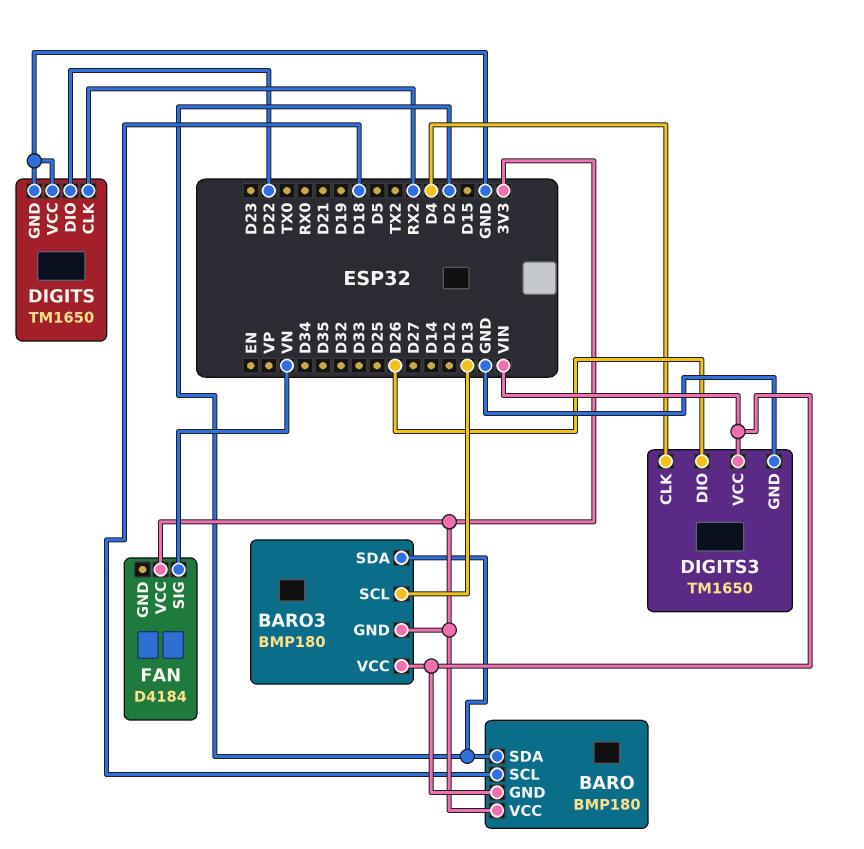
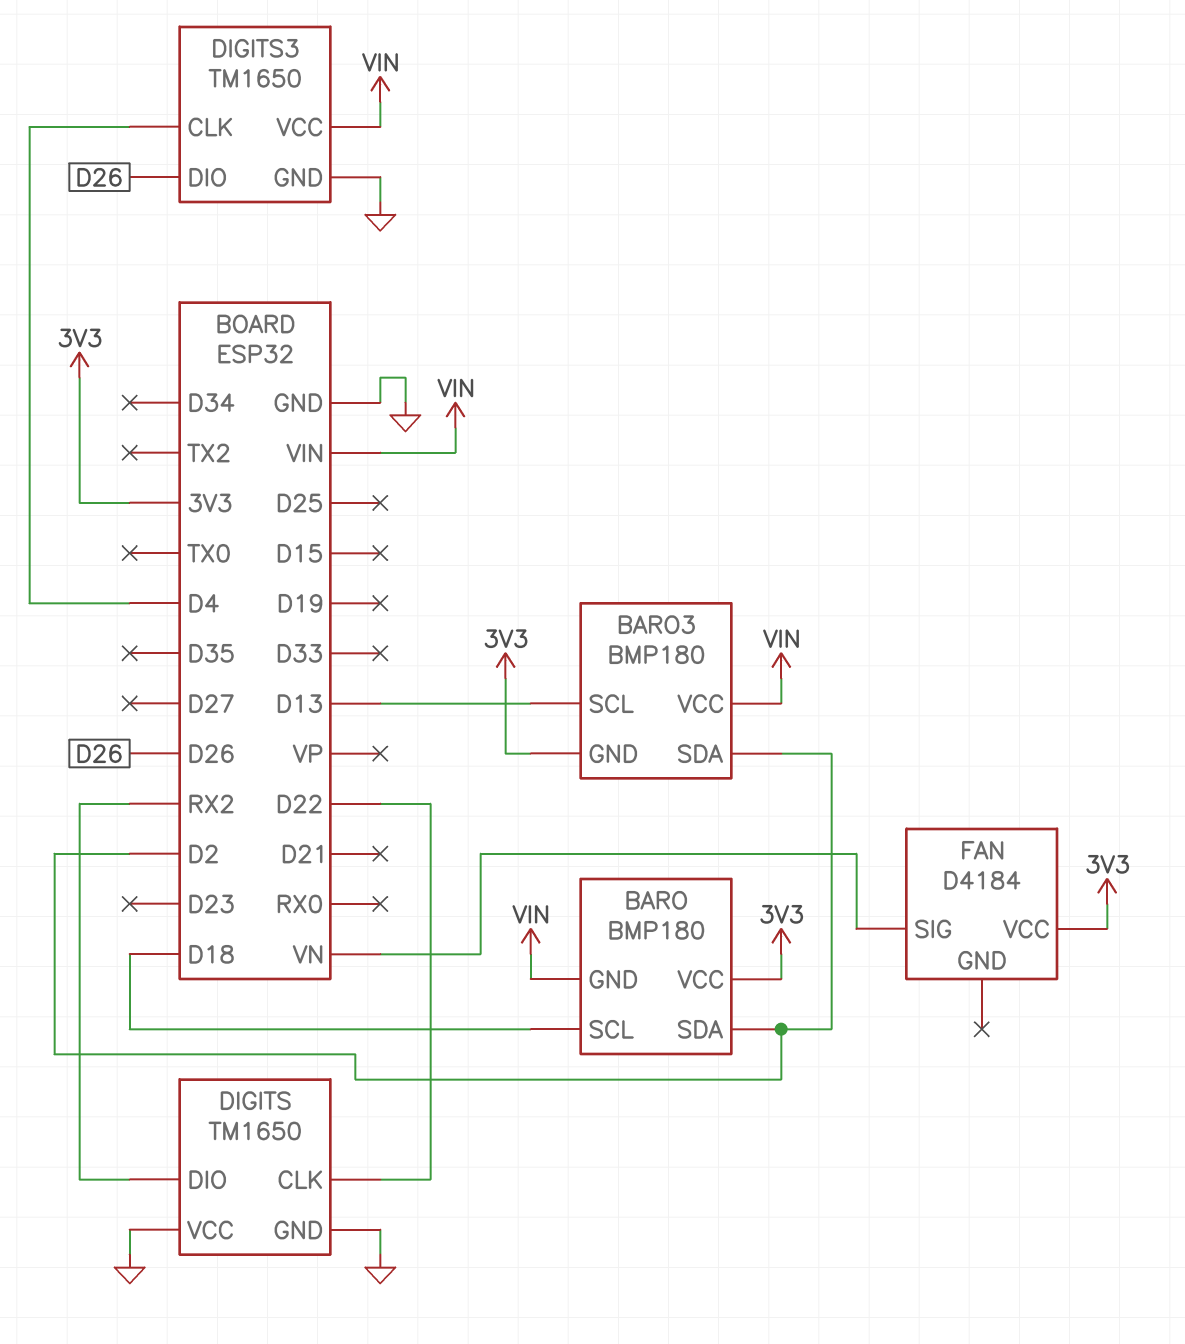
DIGITS pin CLK: RX2 -> D22
DIGITS pin DIO: D22 -> RX2

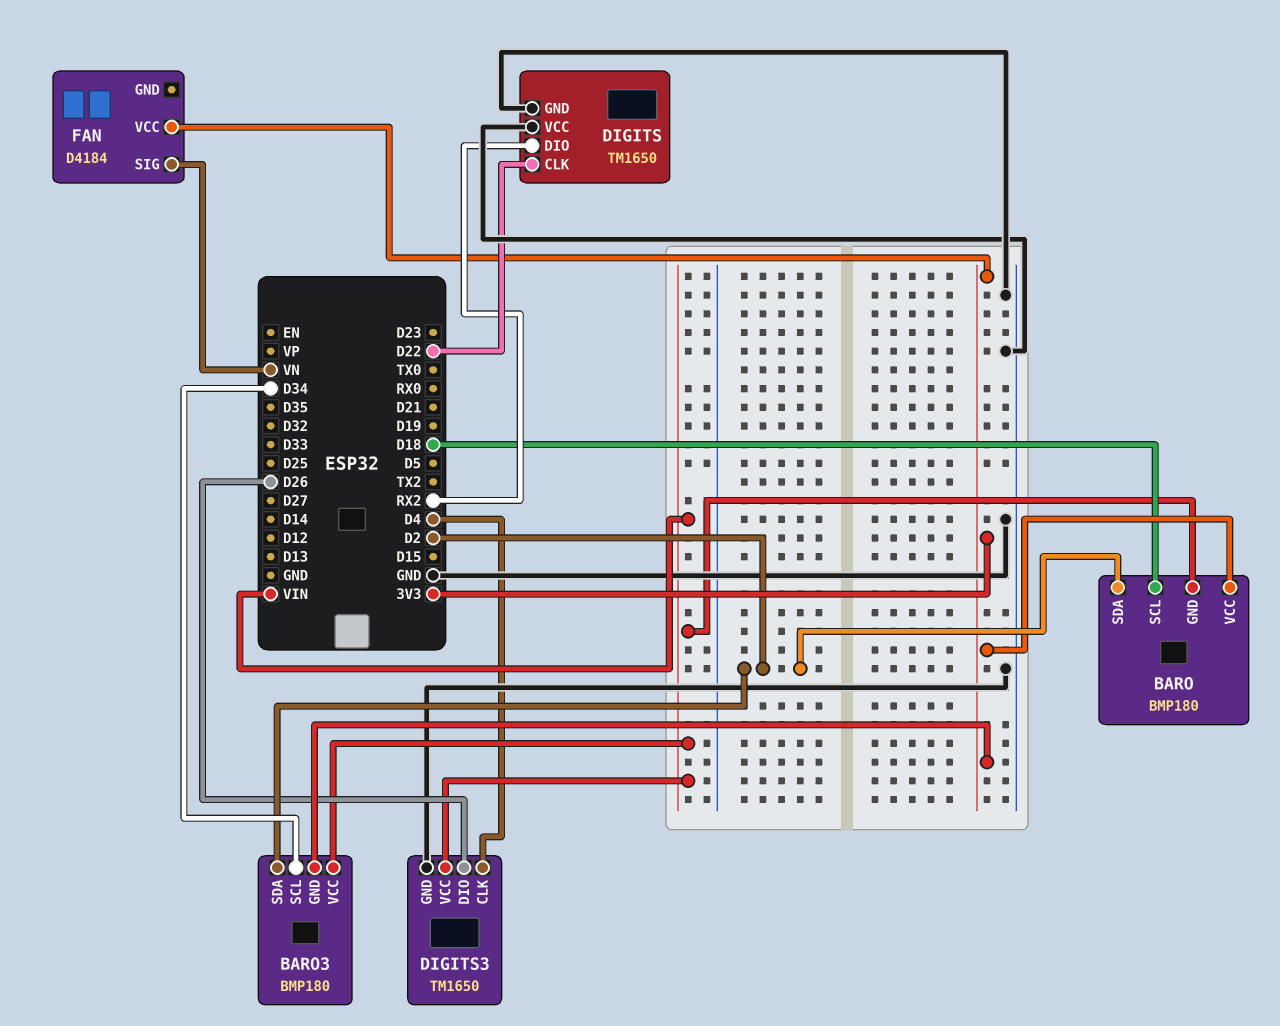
BARO3 pin SCL: D13 -> D34

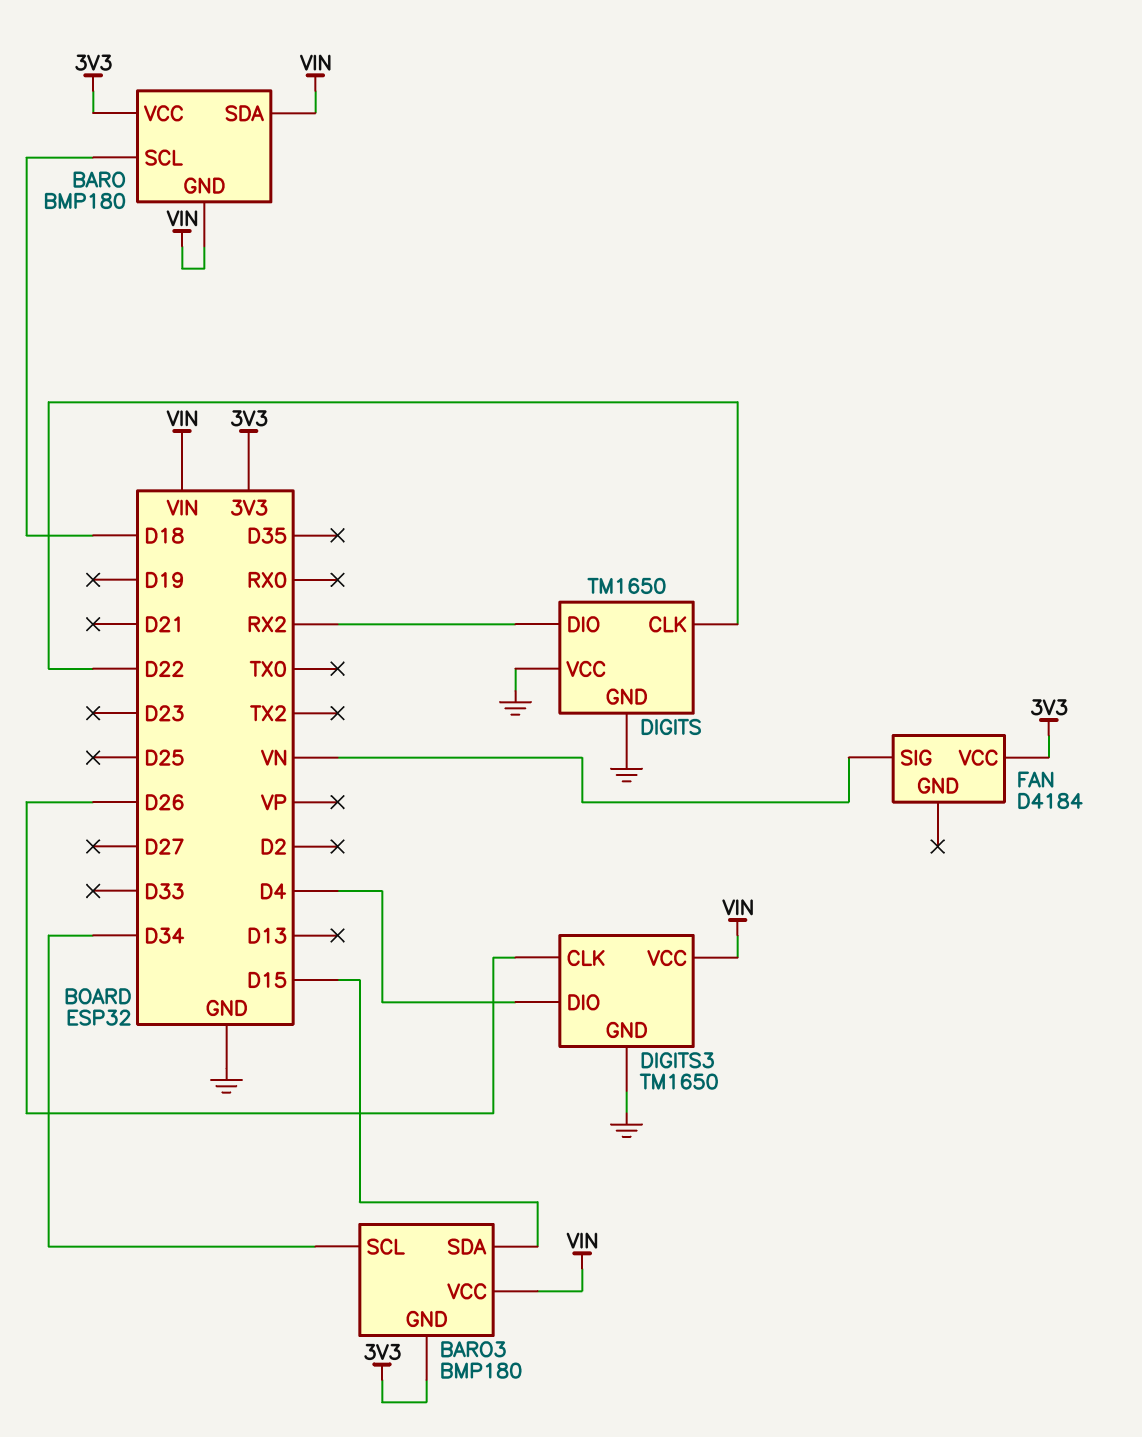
BARO pin SDA: D2 -> VIN
BARO3 pin SDA: D2 -> D15
DIGITS3 pin CLK: D4 -> D26
DIGITS3 pin DIO: D26 -> D4

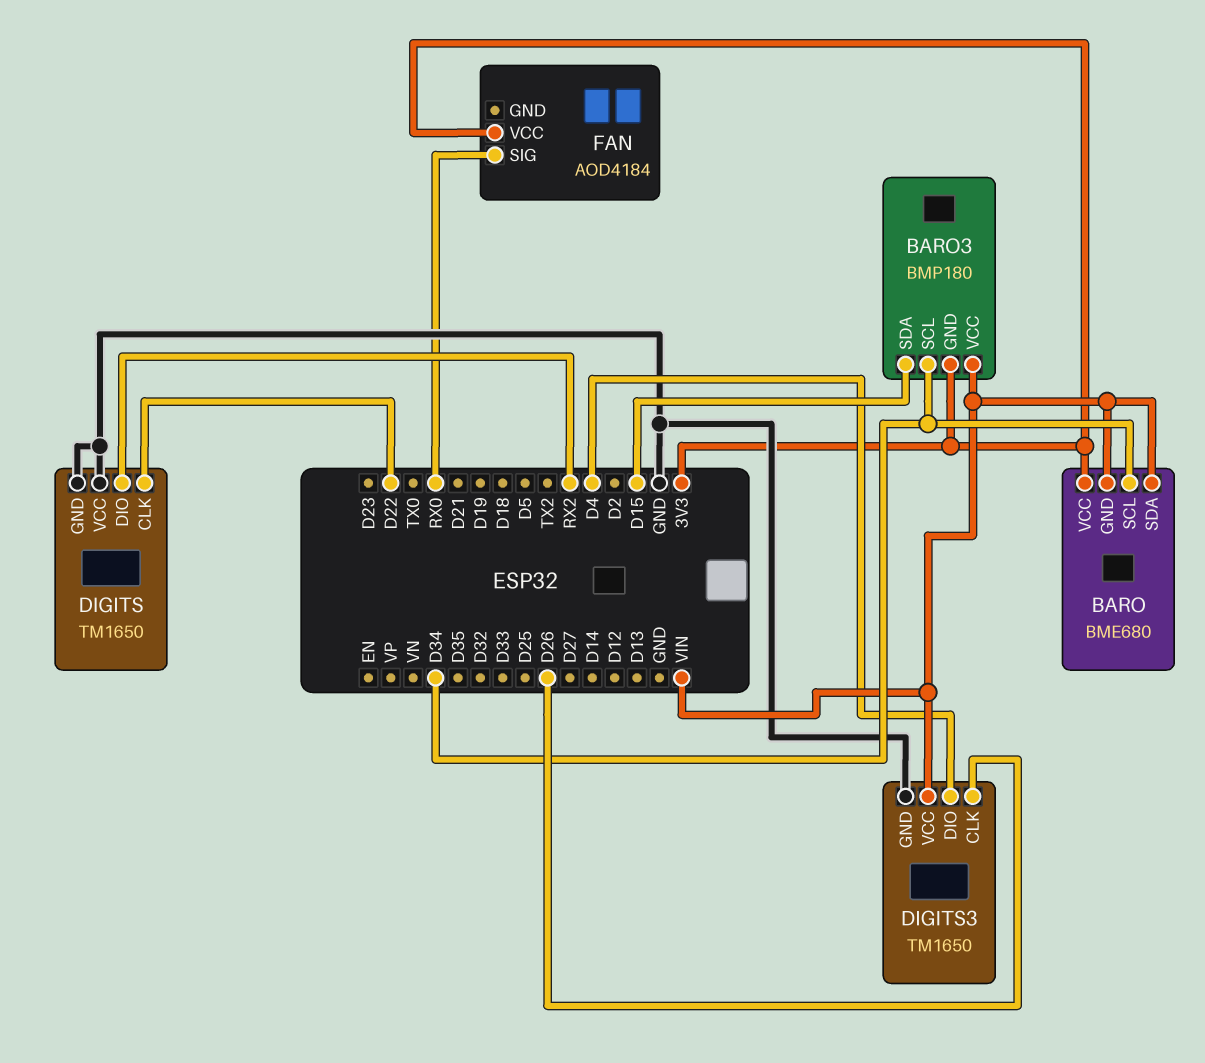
BARO: BMP180 -> BME680
BARO pin SCL: D18 -> D34
FAN: D4184 -> AOD4184
FAN pin SIG: VN -> RX0

